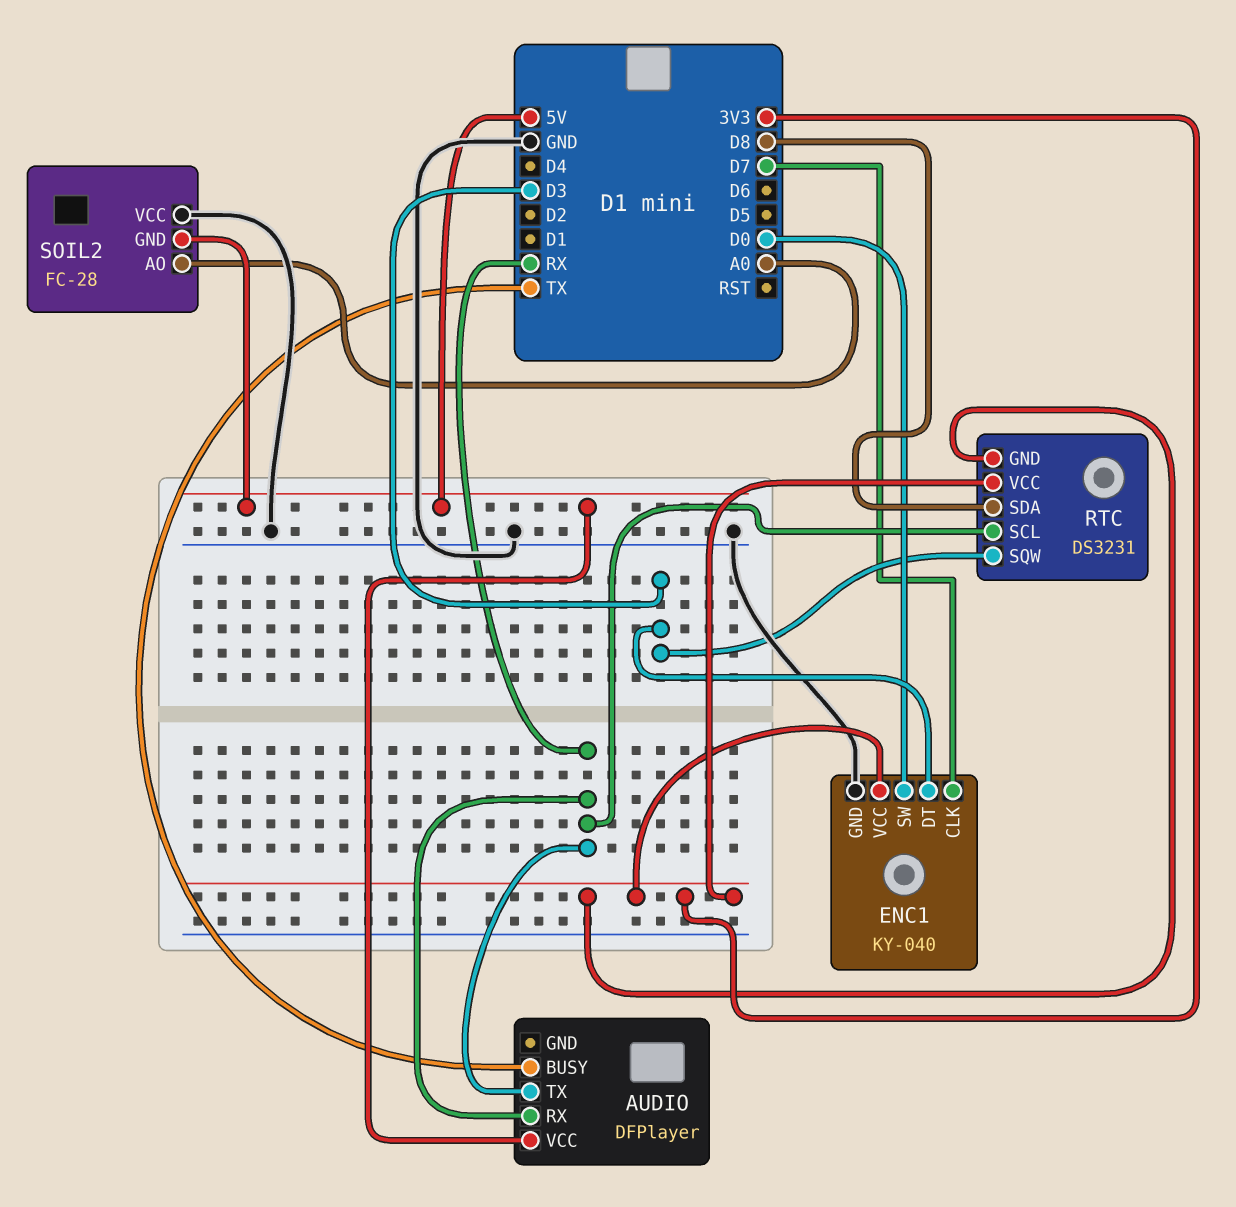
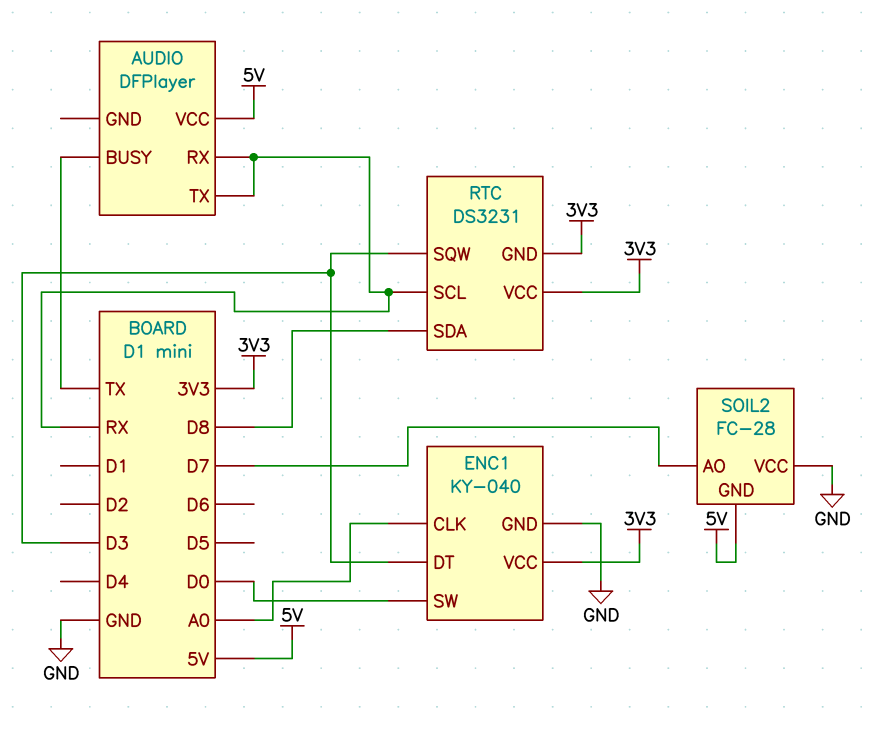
ENC1 pin CLK: D7 -> A0
SOIL2 pin AO: A0 -> D7

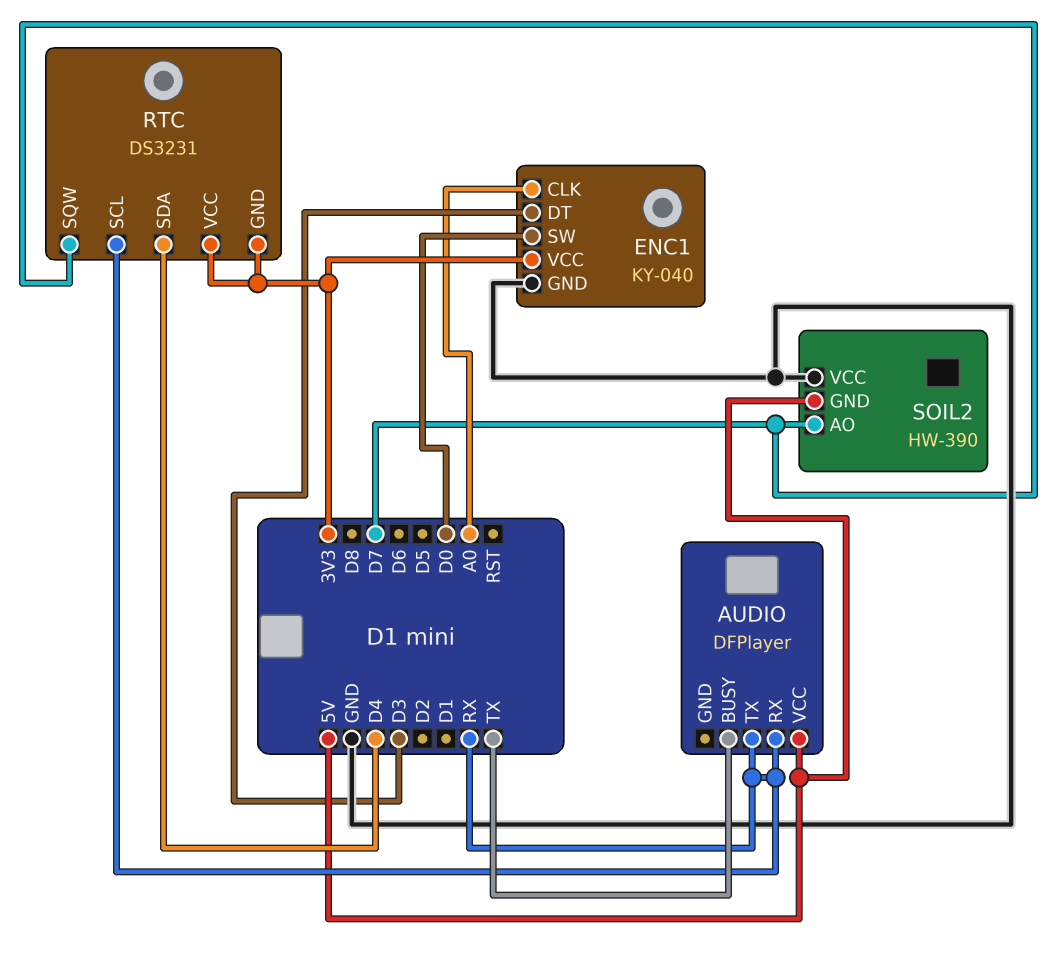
RTC pin SDA: D8 -> D4
RTC pin SQW: D3 -> D7
SOIL2: FC-28 -> HW-390

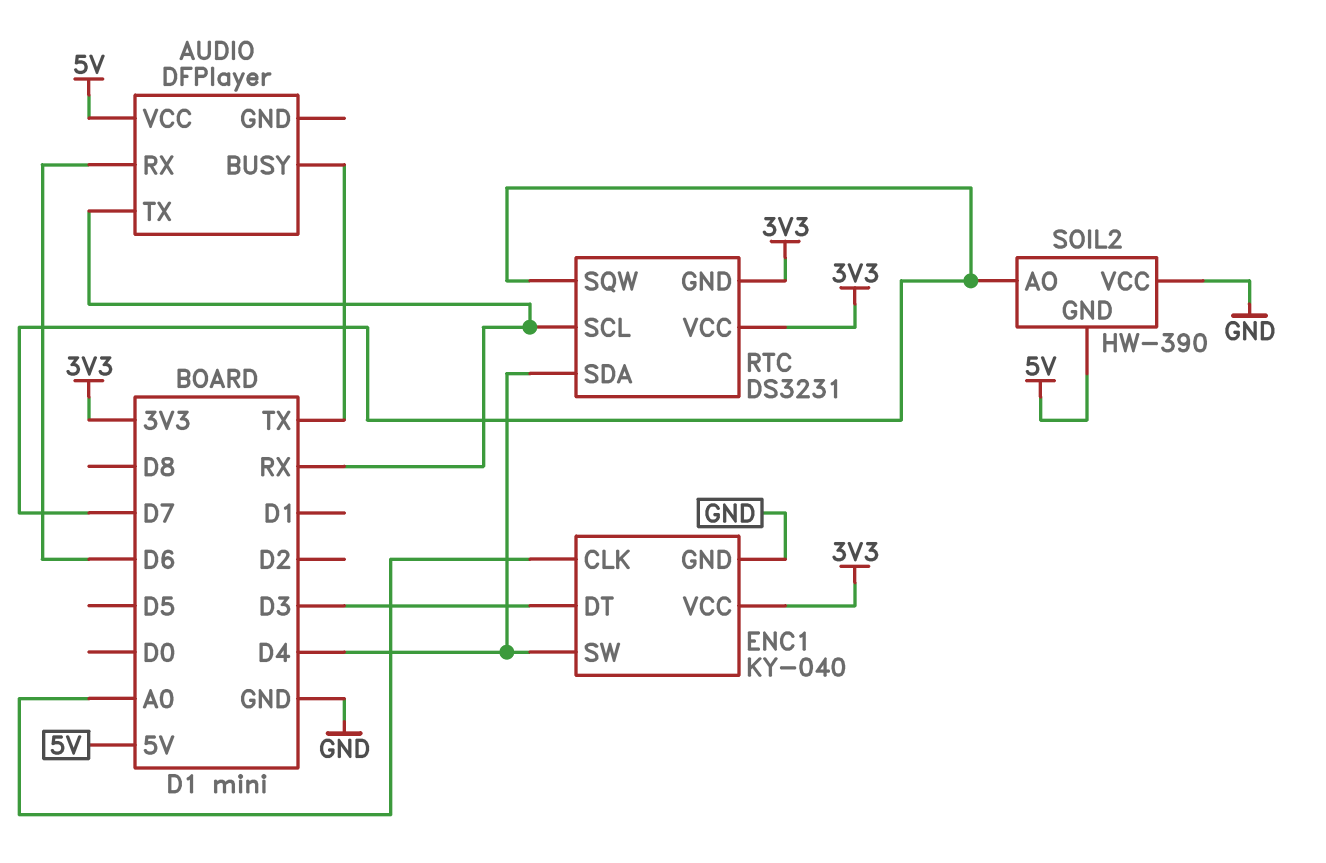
AUDIO pin RX: RX -> D6
ENC1 pin SW: D0 -> D4

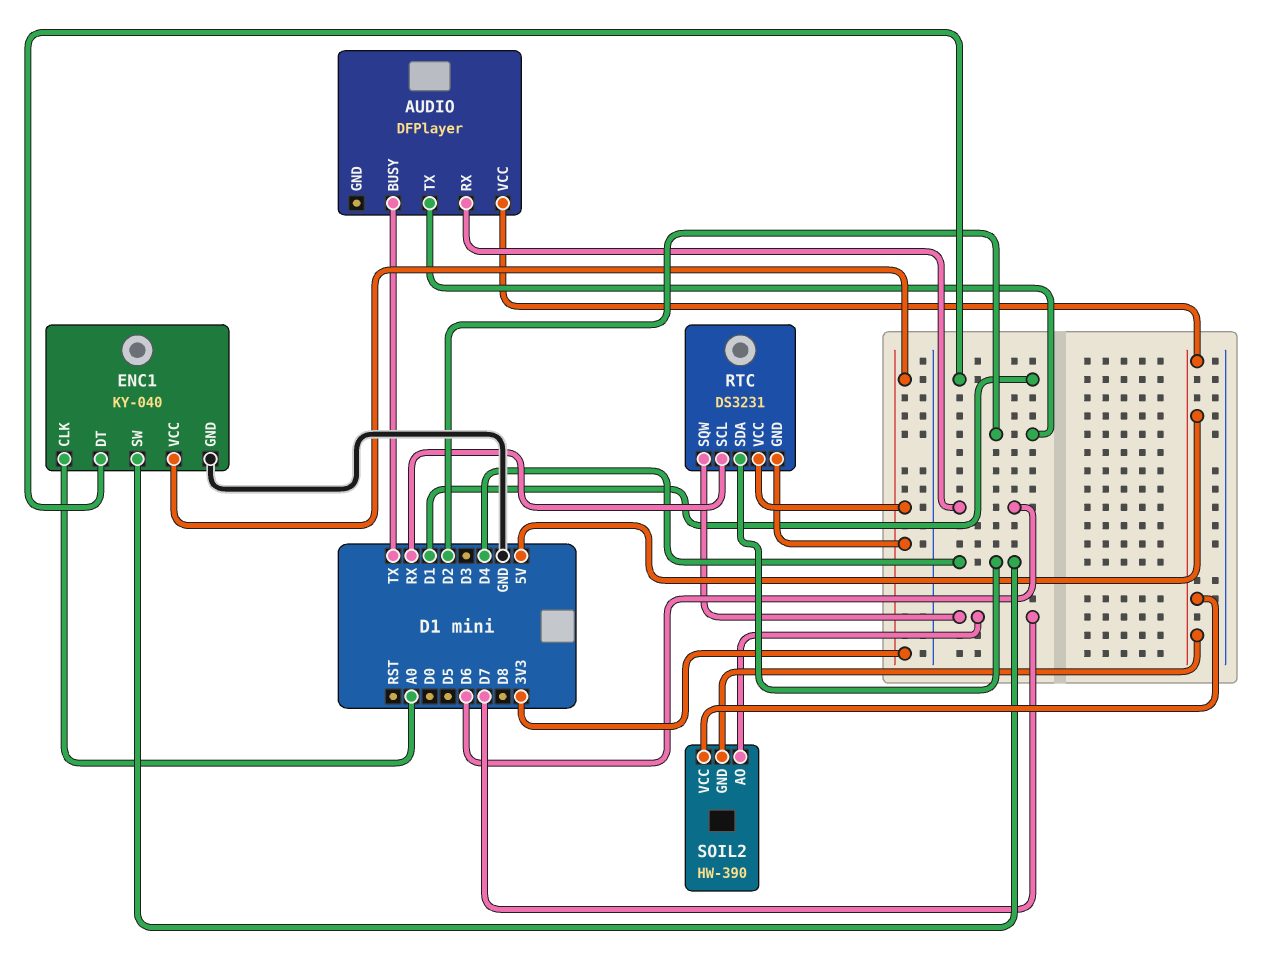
AUDIO pin TX: RX -> D2
ENC1 pin DT: D3 -> D1
SOIL2 pin VCC: GND -> 5V

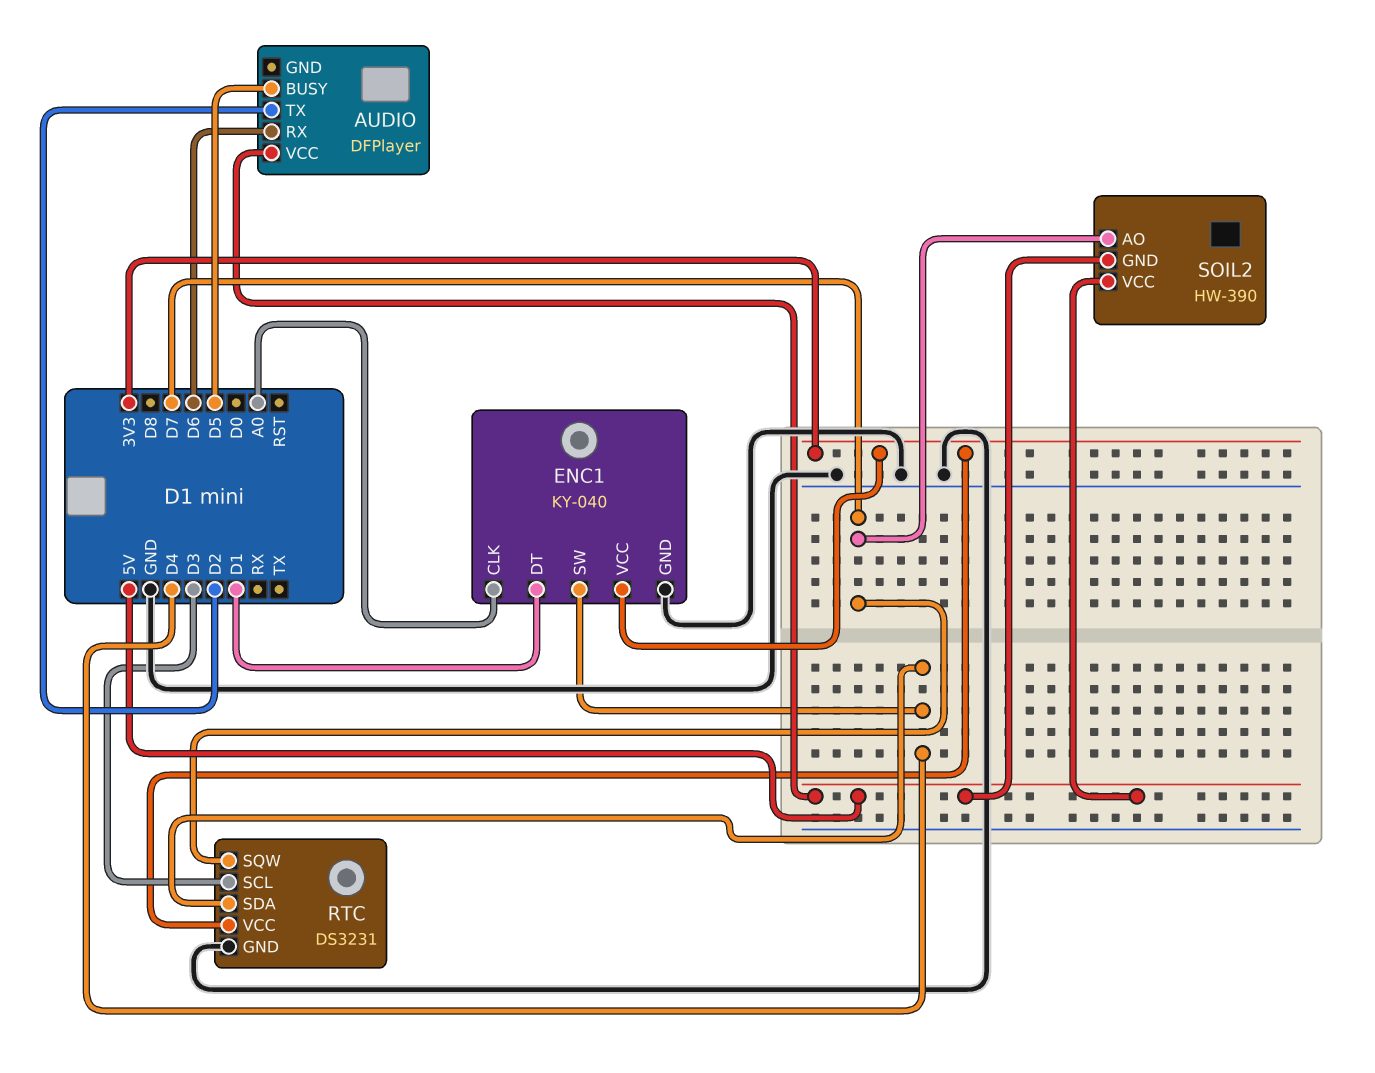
AUDIO pin BUSY: TX -> D5
RTC pin GND: 3V3 -> GND
RTC pin SCL: RX -> D3

